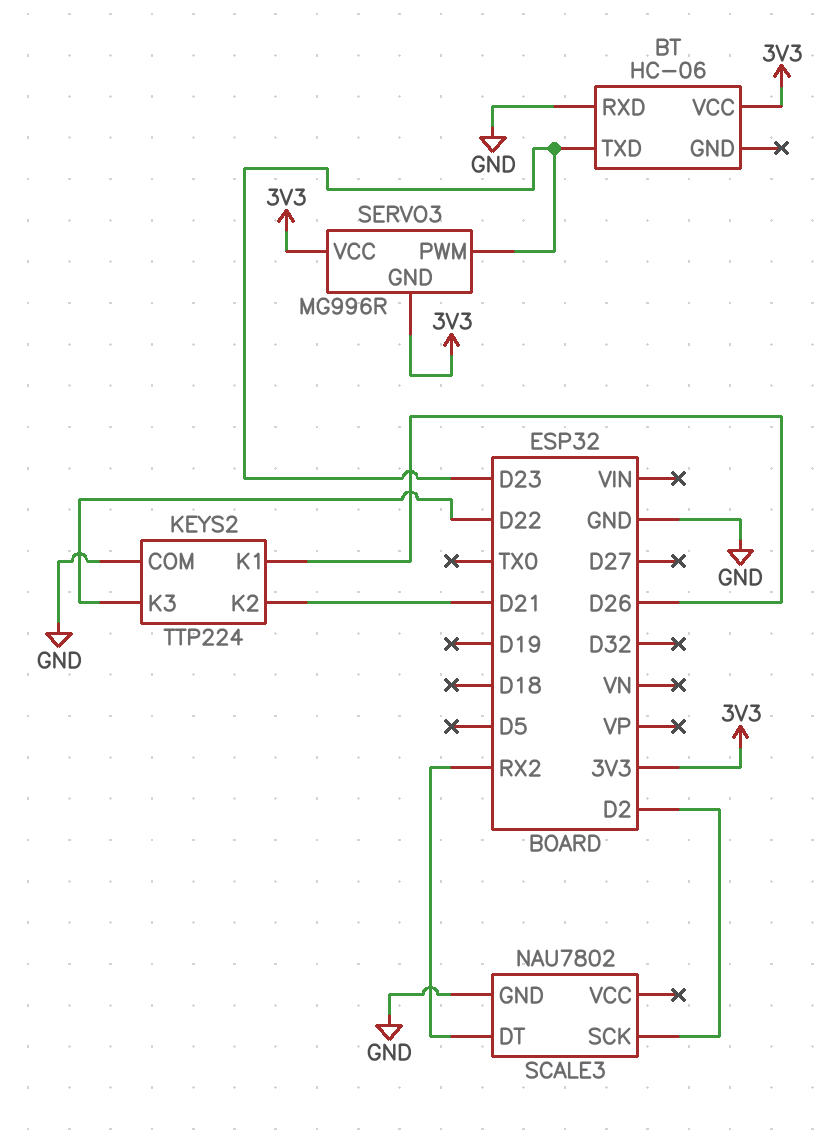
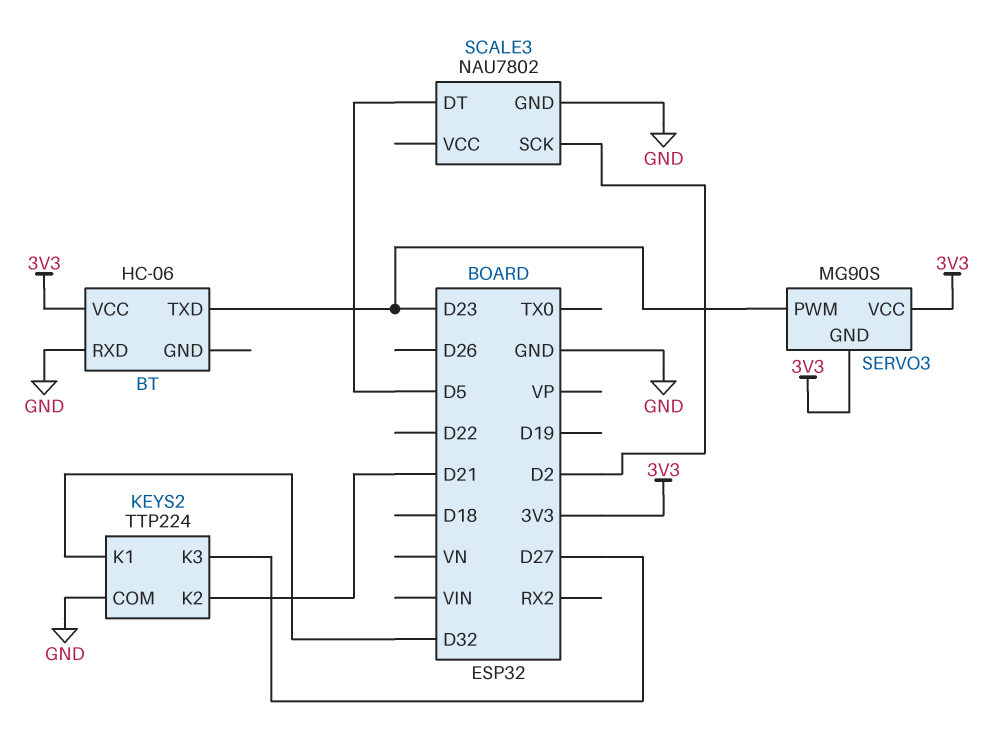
KEYS2 pin K1: D26 -> D32
KEYS2 pin K3: D22 -> D27
SCALE3 pin DT: RX2 -> D5
SERVO3: MG996R -> MG90S

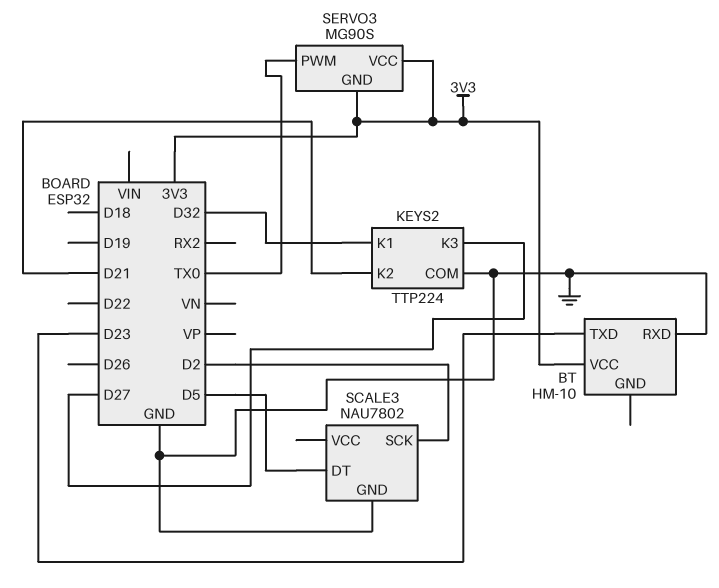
BT: HC-06 -> HM-10
SERVO3 pin PWM: D23 -> TX0

